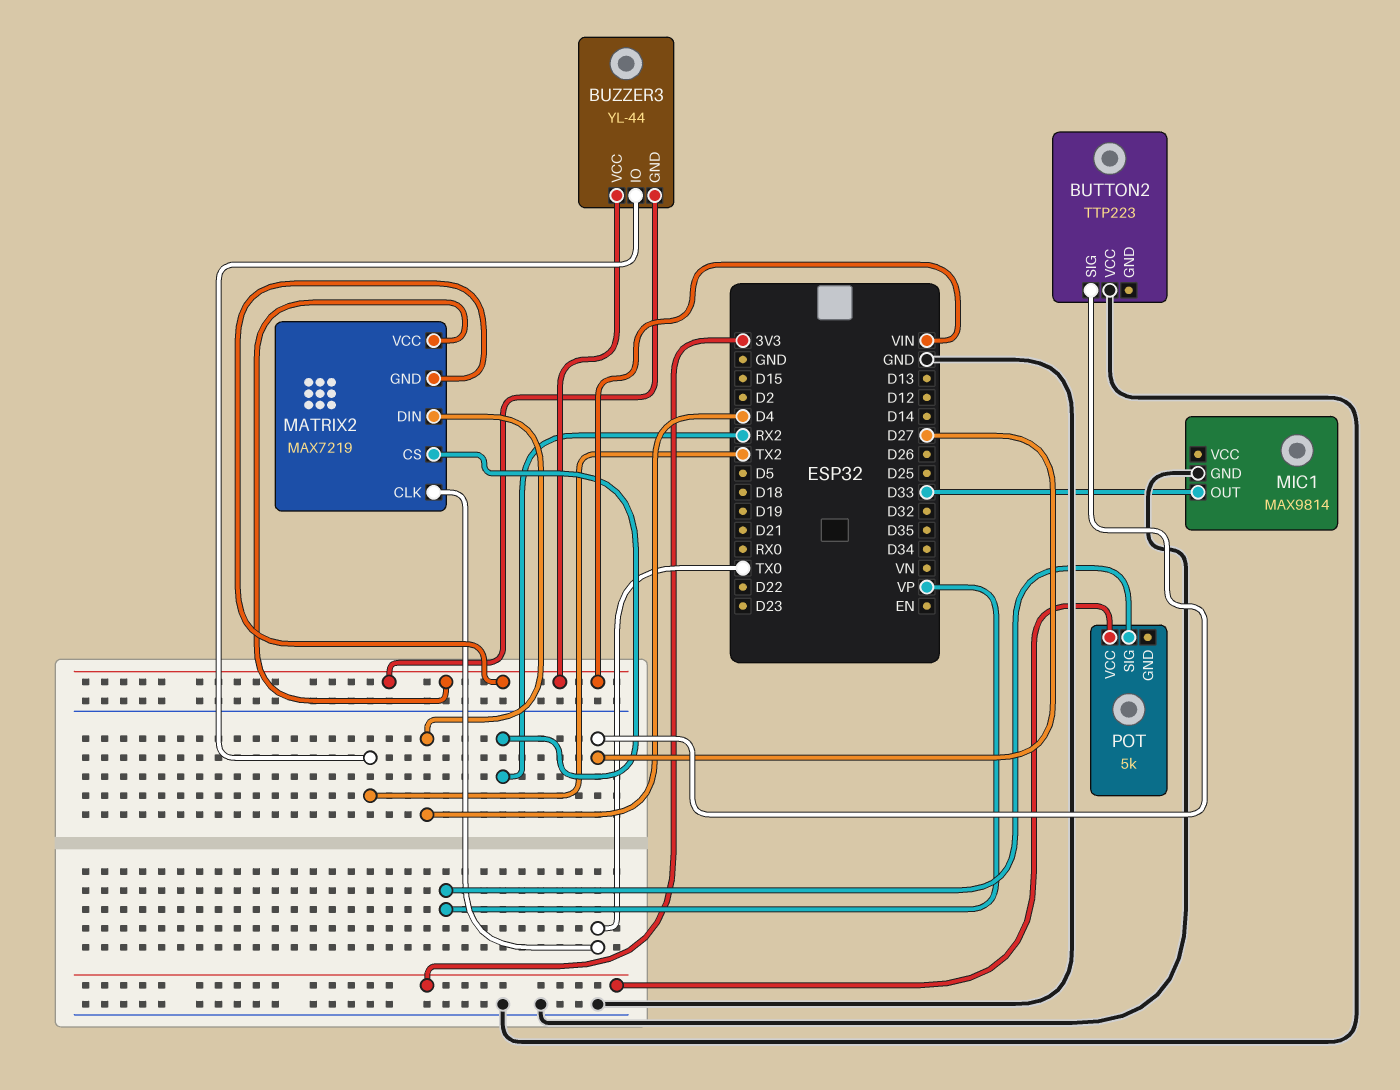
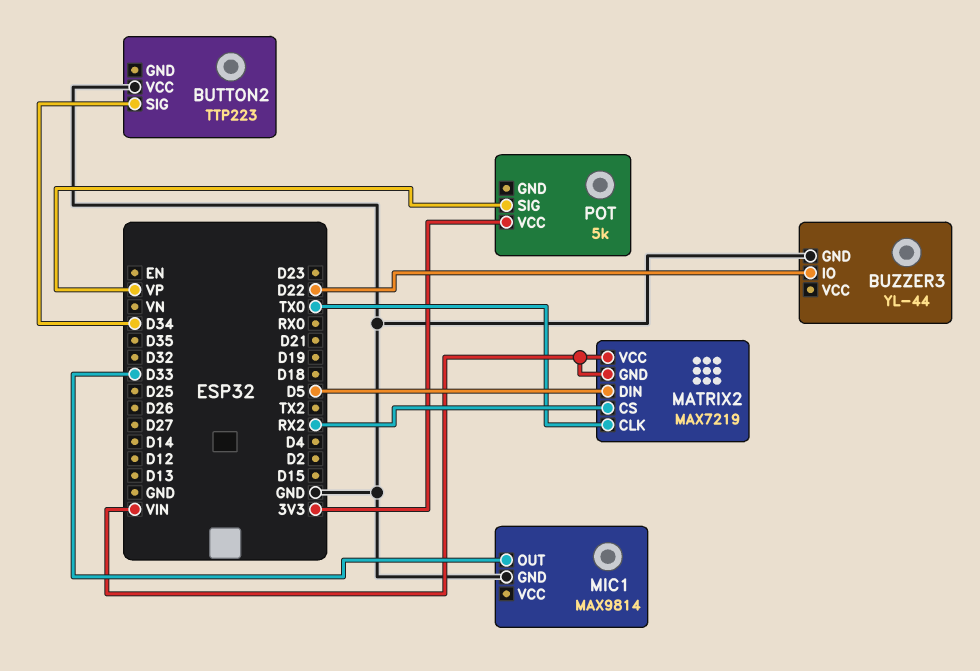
BUTTON2 pin SIG: D27 -> D34
BUZZER3 pin GND: VIN -> GND
BUZZER3 pin IO: TX2 -> D22
BUZZER3 pin VCC: VIN -> none
MATRIX2 pin DIN: D4 -> D5

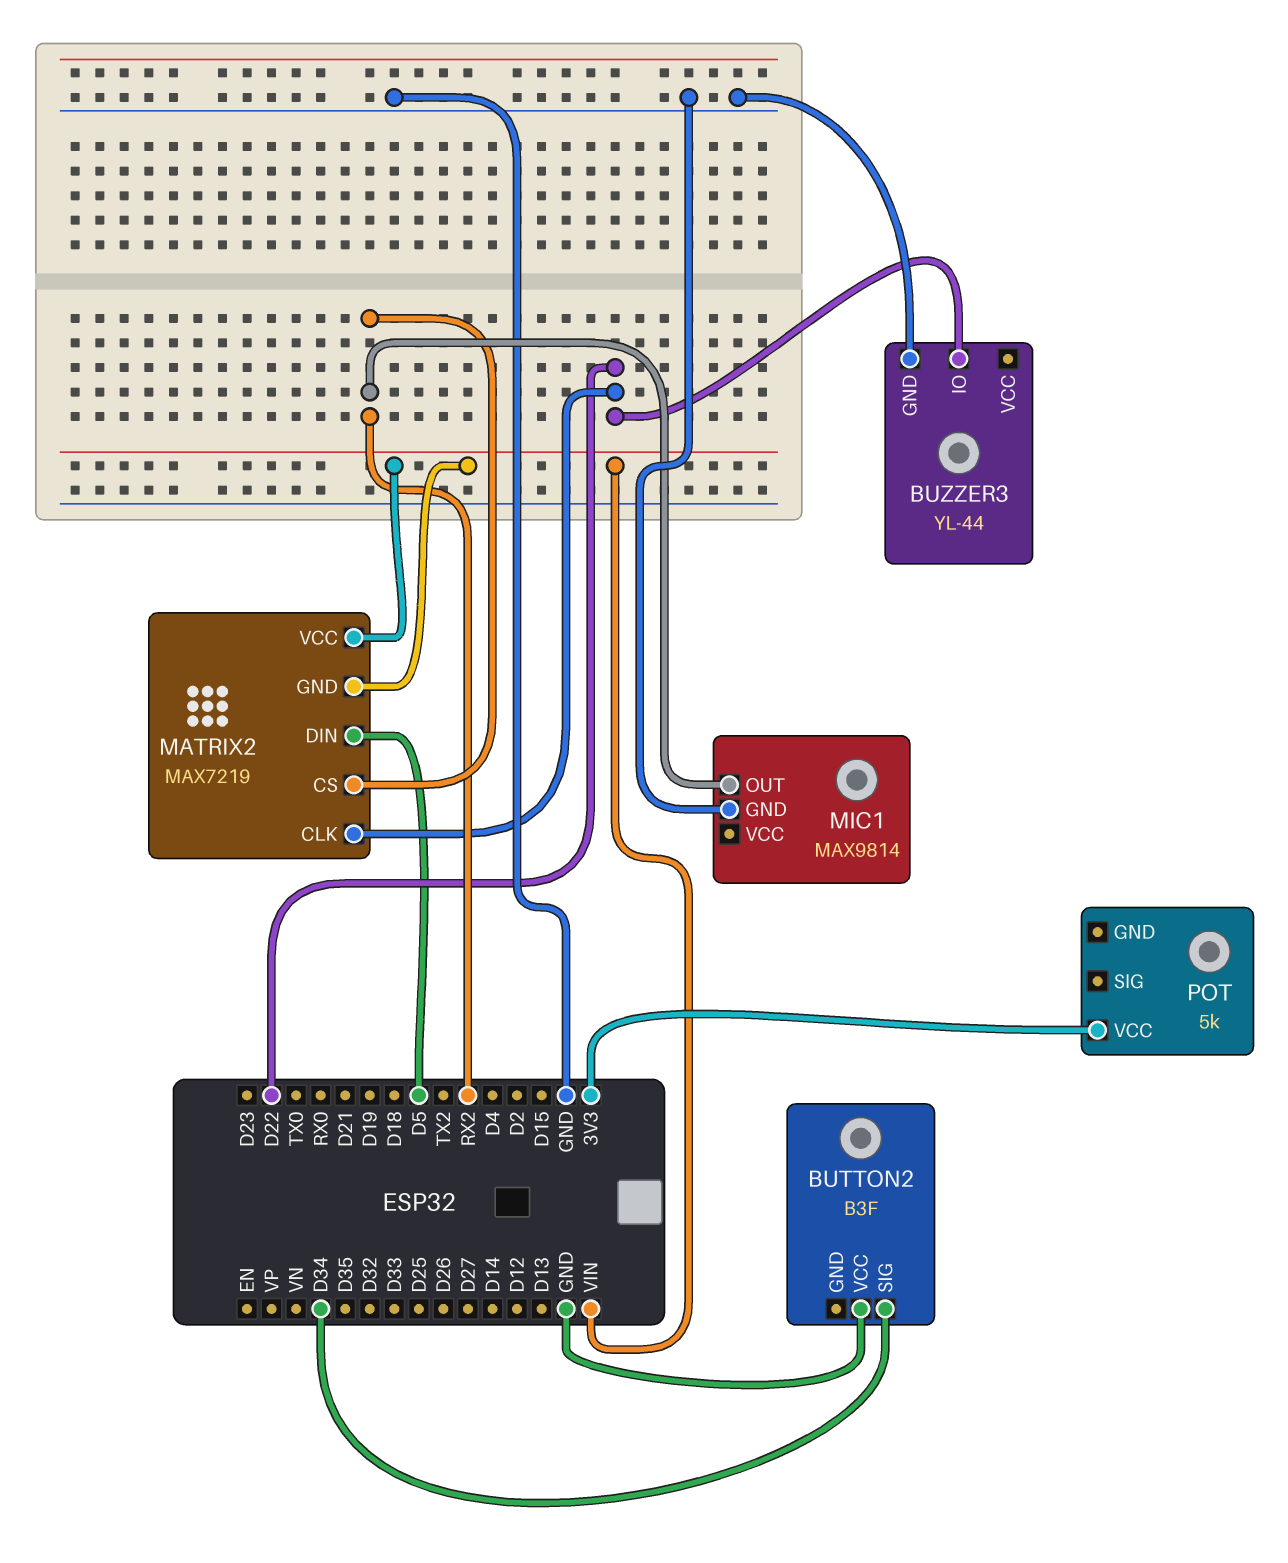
BUTTON2: TTP223 -> B3F
MATRIX2 pin CLK: TX0 -> D22
MIC1 pin OUT: D33 -> RX2
POT pin SIG: VP -> none

